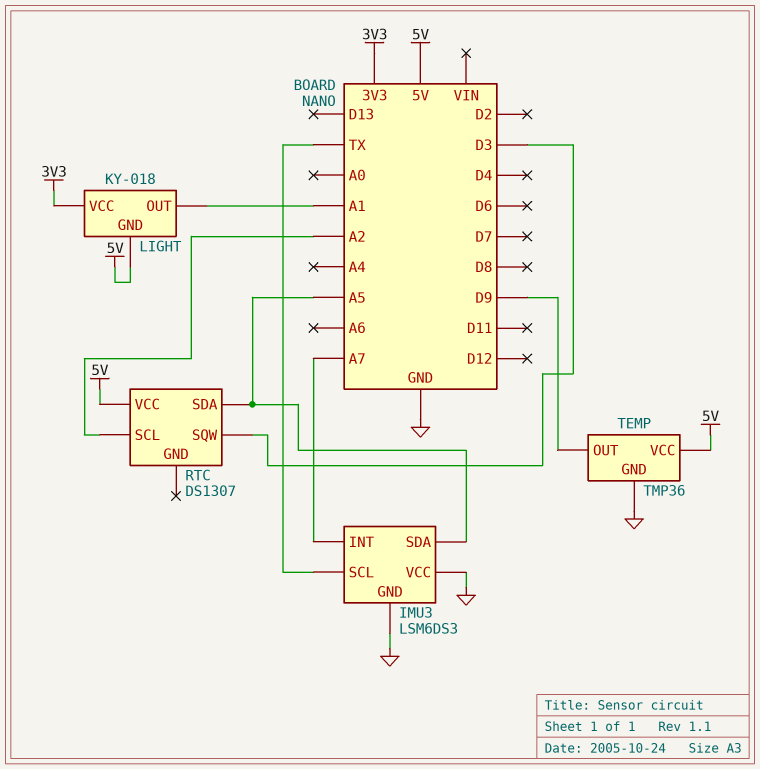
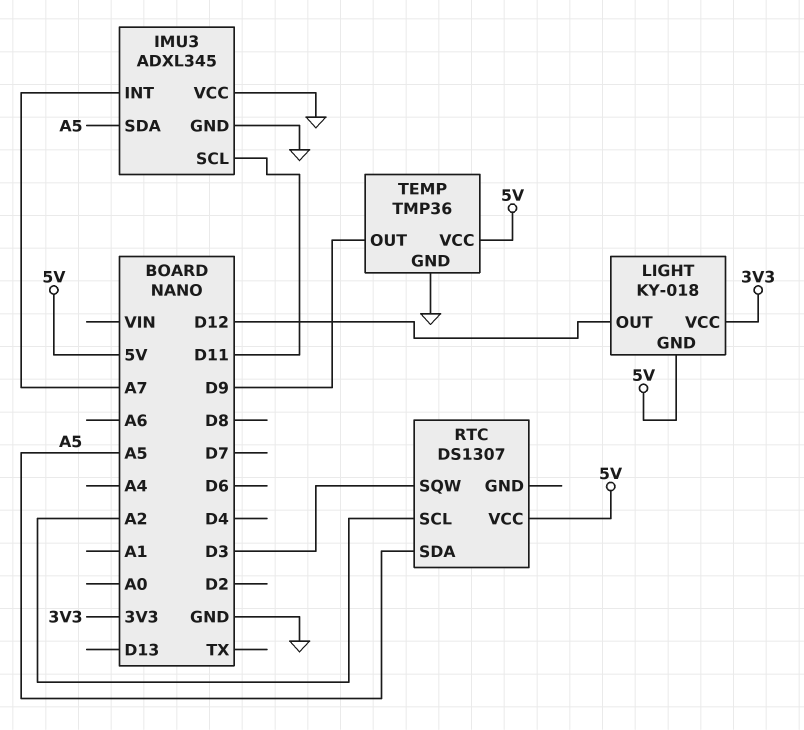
IMU3: LSM6DS3 -> ADXL345
IMU3 pin SCL: TX -> D11
LIGHT pin OUT: A1 -> D12

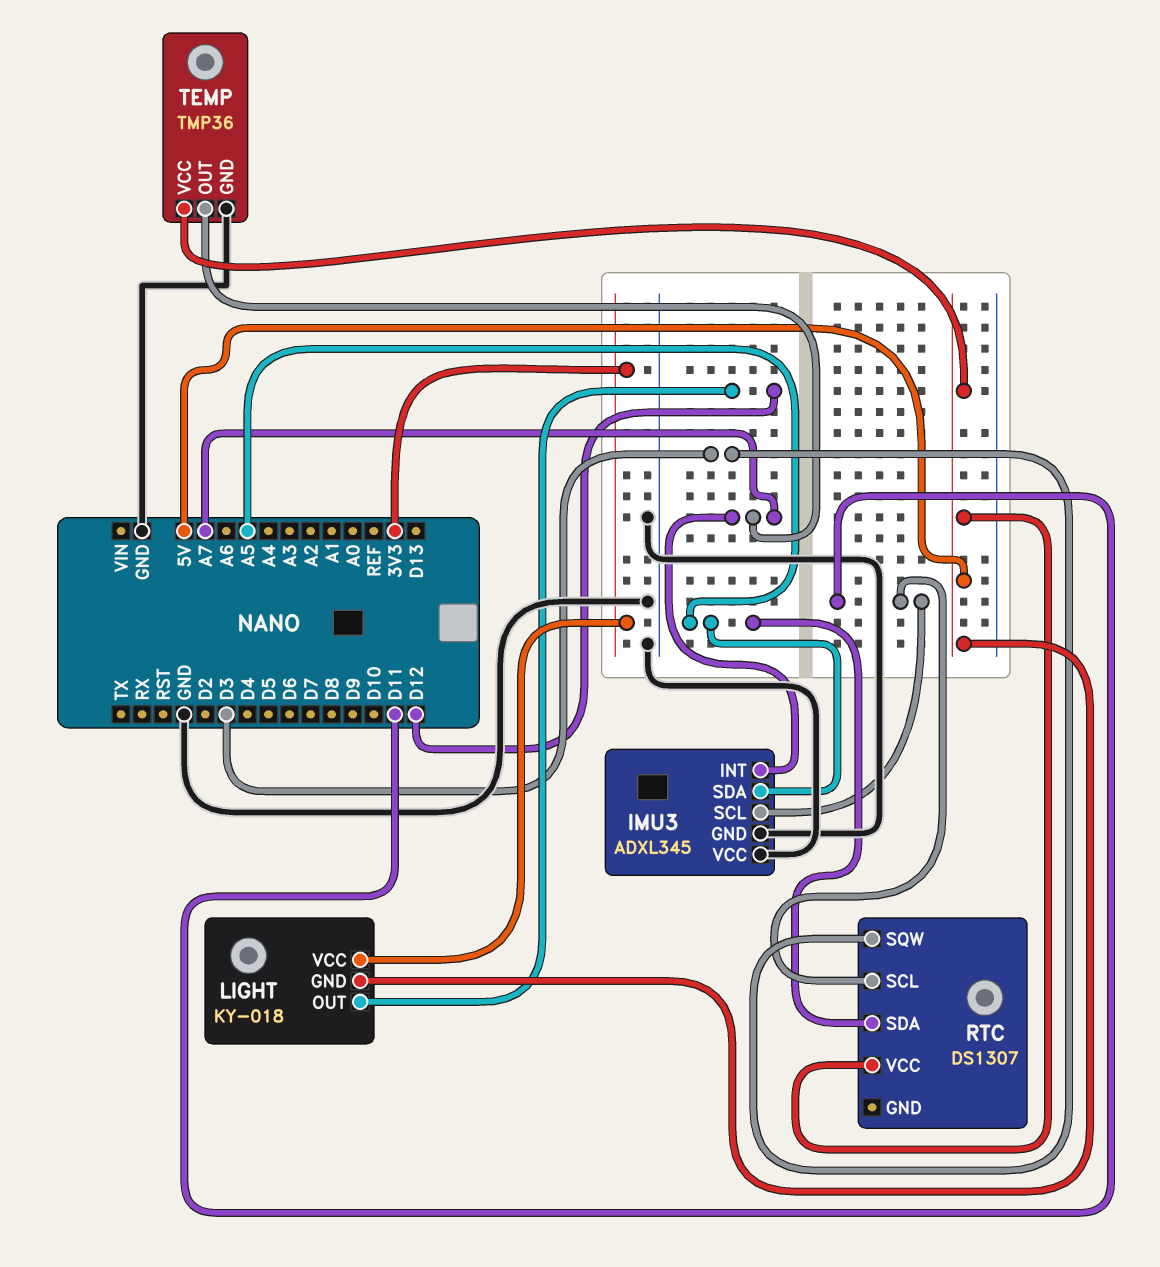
RTC pin SCL: A2 -> D11
TEMP pin OUT: D9 -> A7

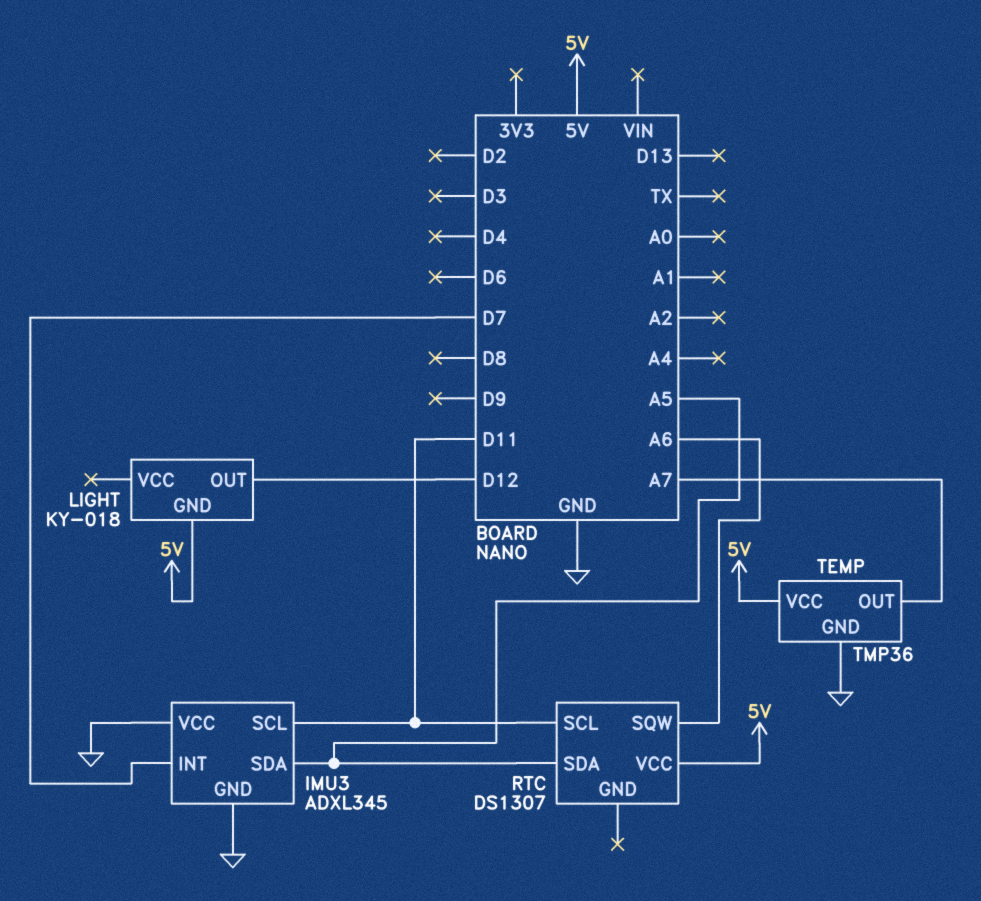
IMU3 pin INT: A7 -> D7
LIGHT pin VCC: 3V3 -> none
RTC pin SQW: D3 -> A6

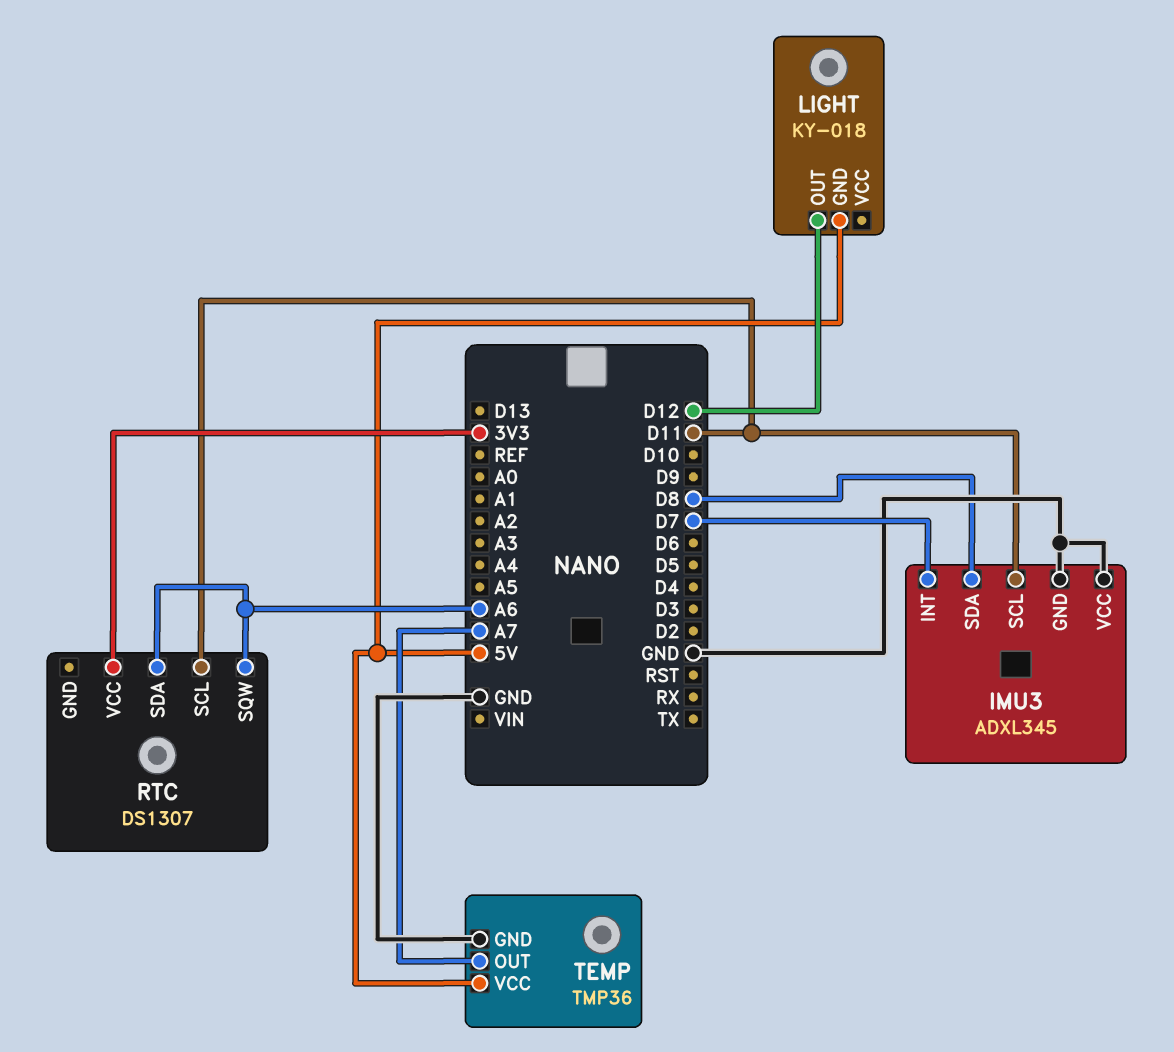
IMU3 pin SDA: A5 -> D8
RTC pin SDA: A5 -> A6
RTC pin VCC: 5V -> 3V3

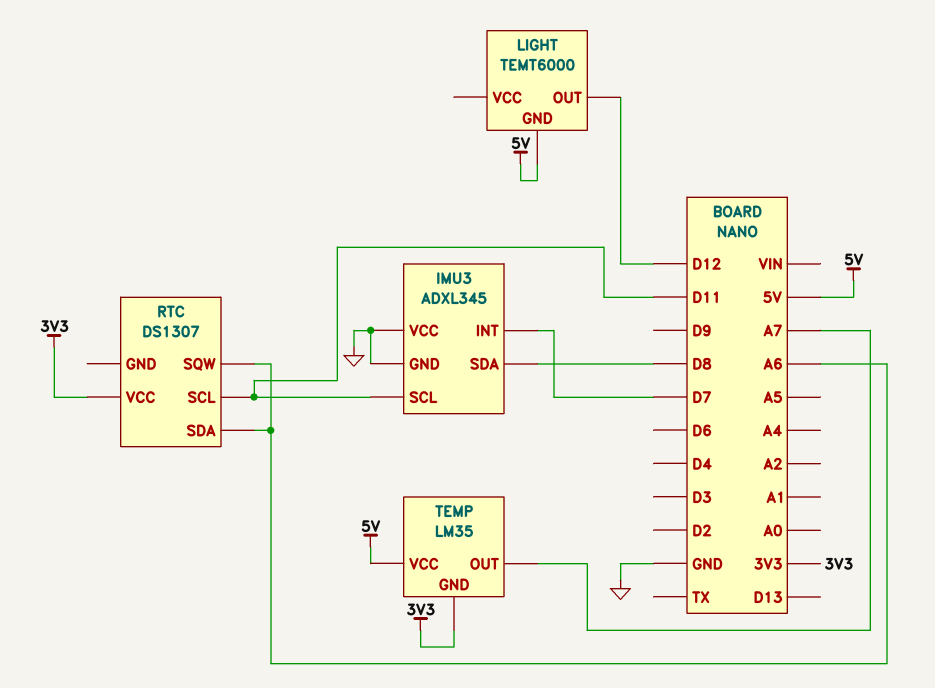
LIGHT: KY-018 -> TEMT6000
TEMP: TMP36 -> LM35
TEMP pin GND: GND -> 3V3

